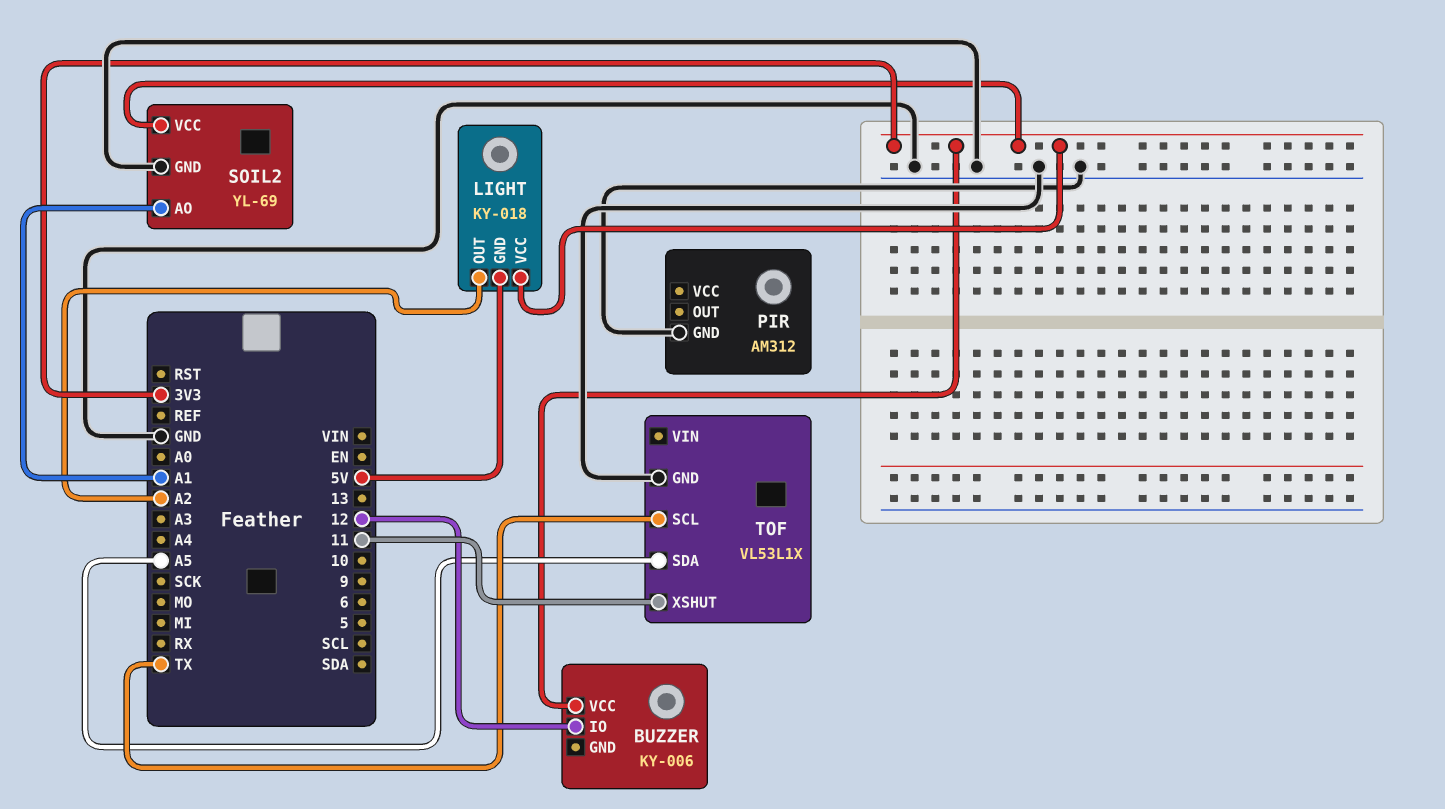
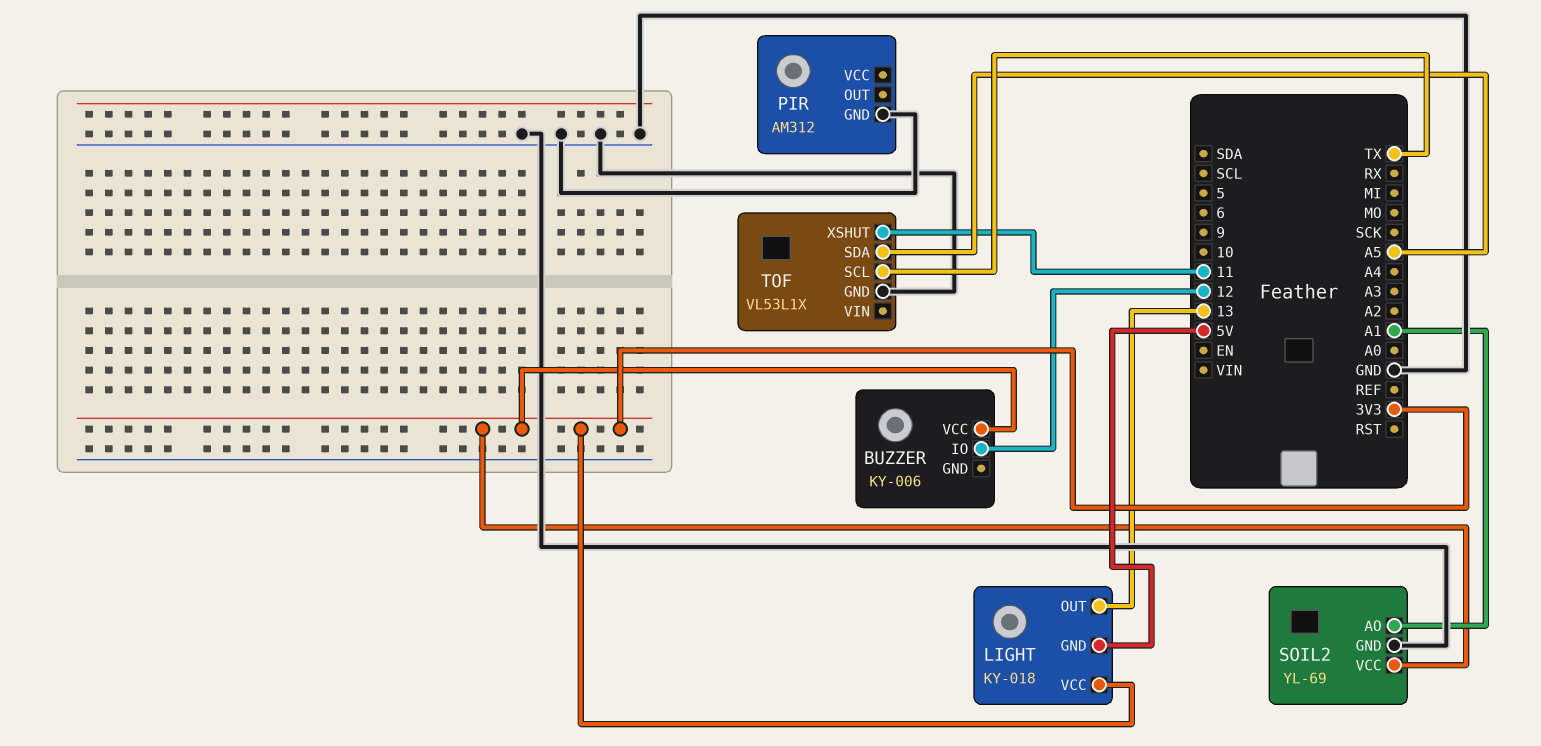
LIGHT pin OUT: A2 -> 13

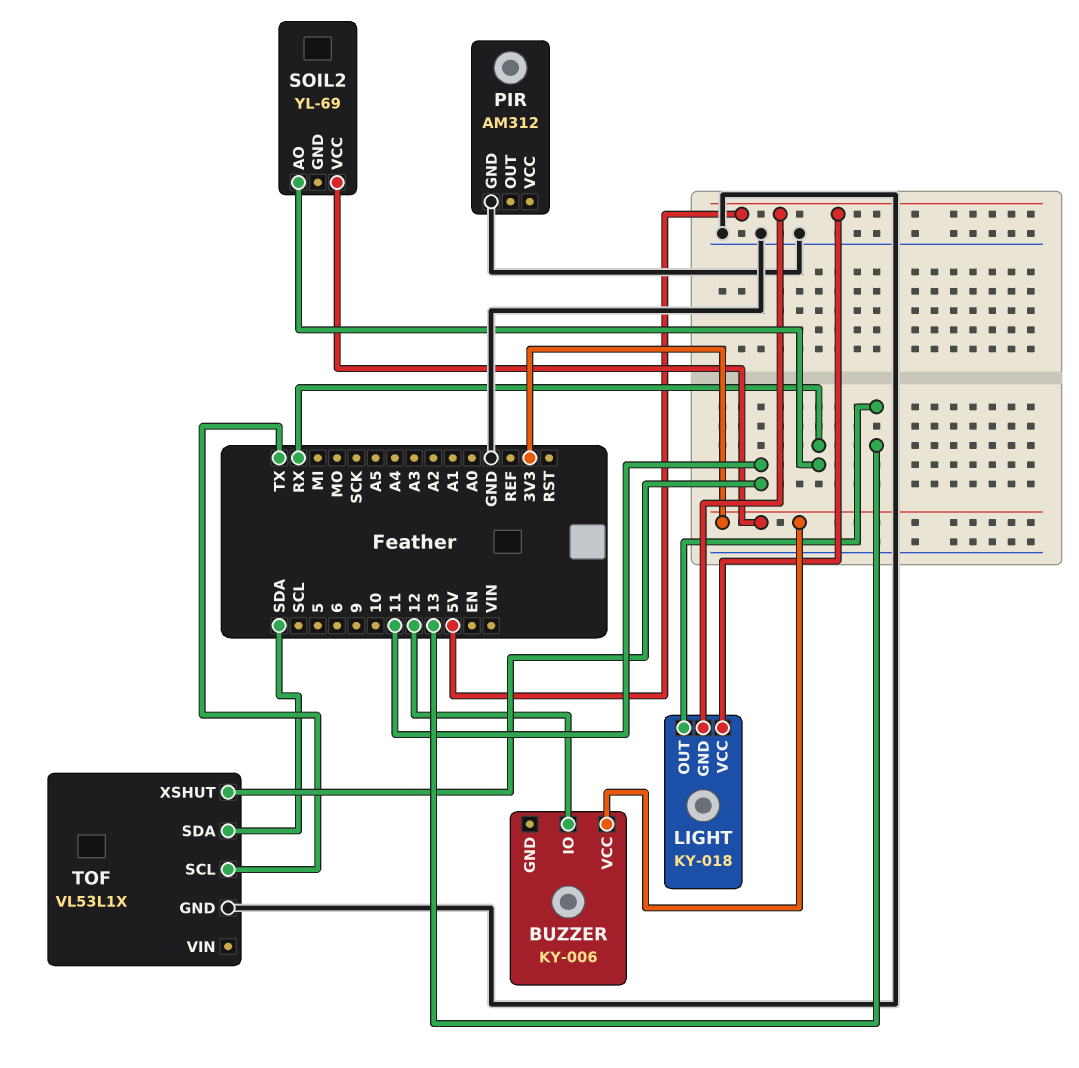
LIGHT pin VCC: 3V3 -> 5V
SOIL2 pin AO: A1 -> RX
SOIL2 pin GND: GND -> none
TOF pin SDA: A5 -> SDA

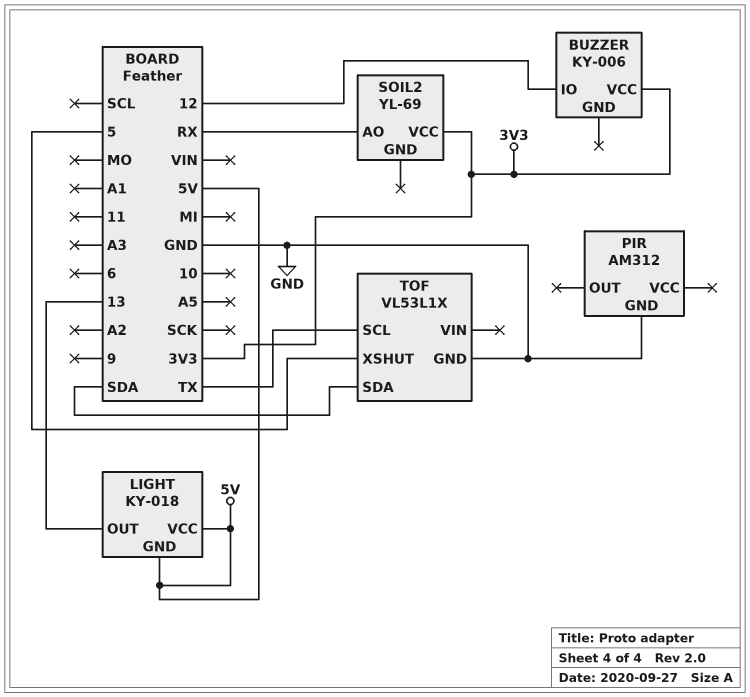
TOF pin XSHUT: 11 -> 5

